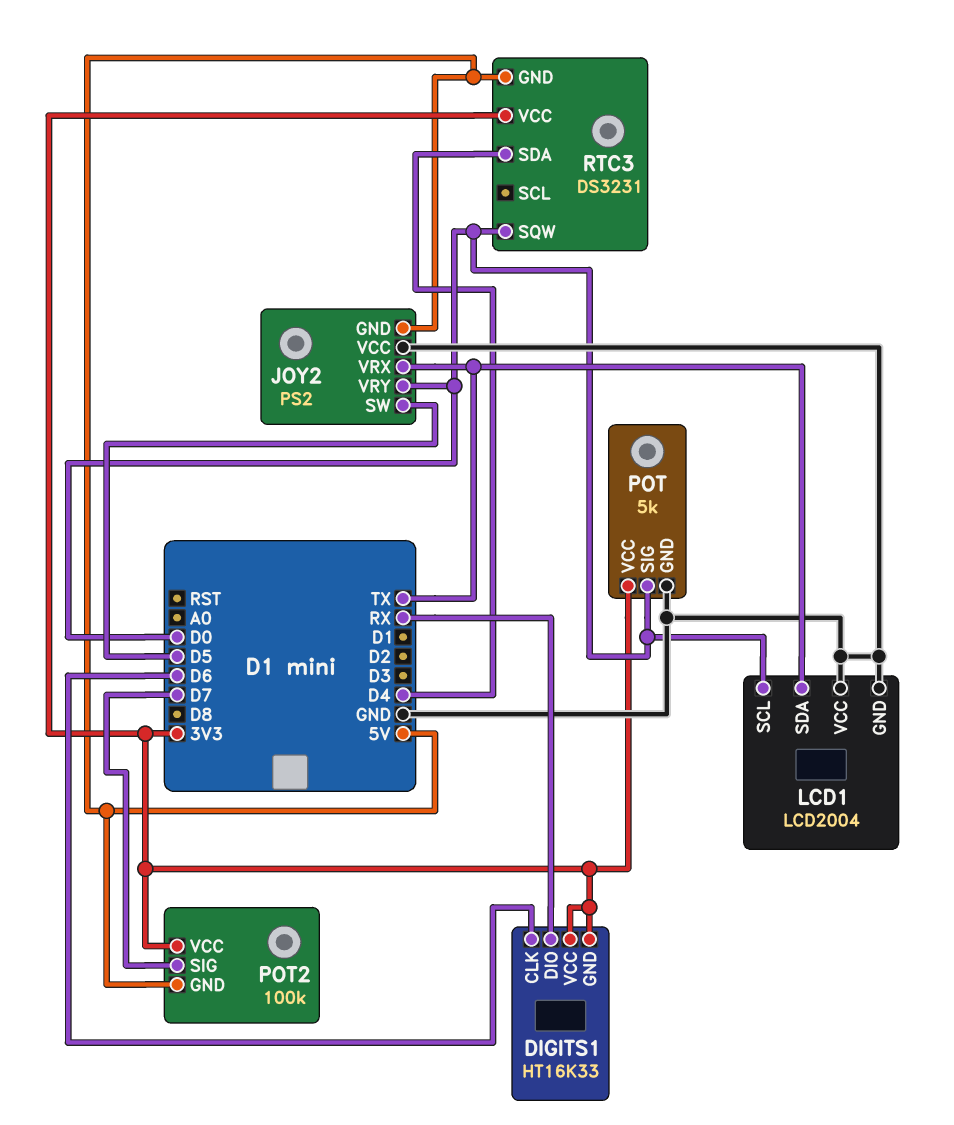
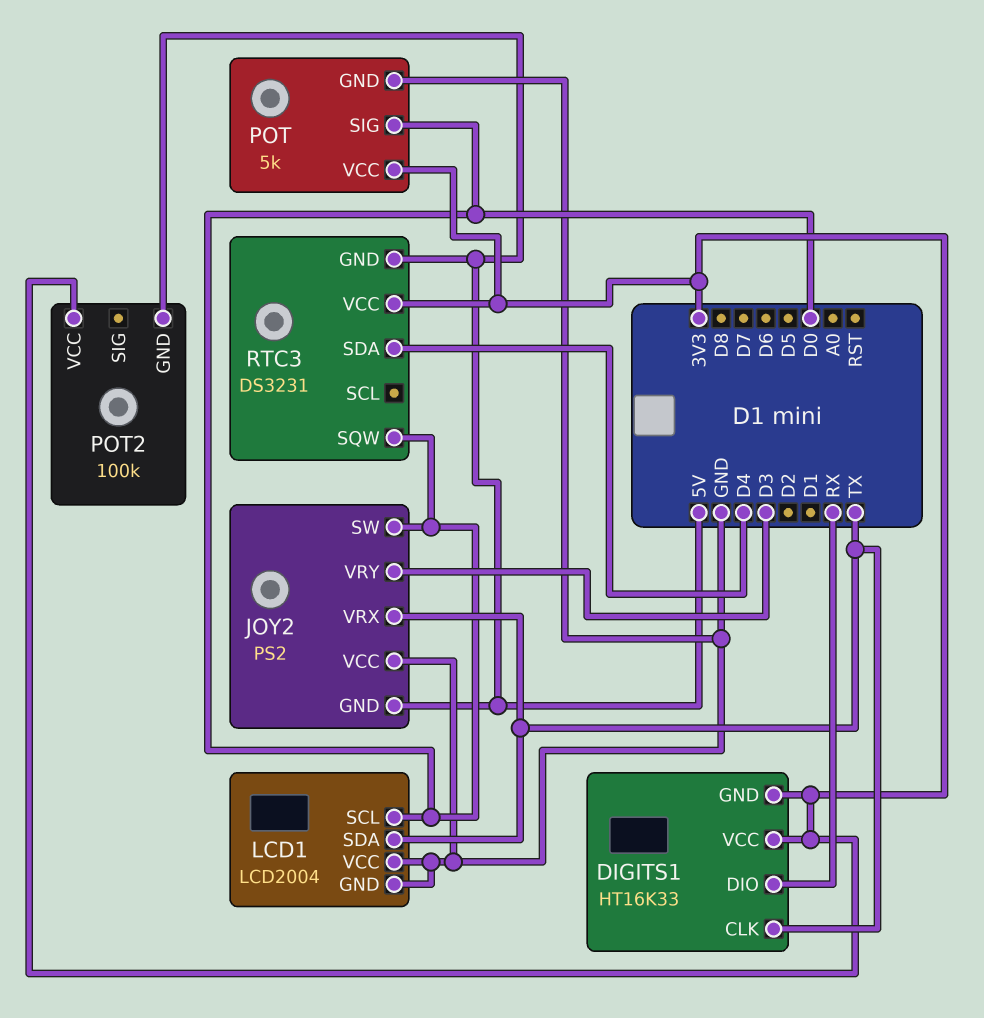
DIGITS1 pin CLK: D6 -> TX
JOY2 pin SW: D5 -> D0
JOY2 pin VRY: D0 -> D3
POT2 pin SIG: D7 -> none

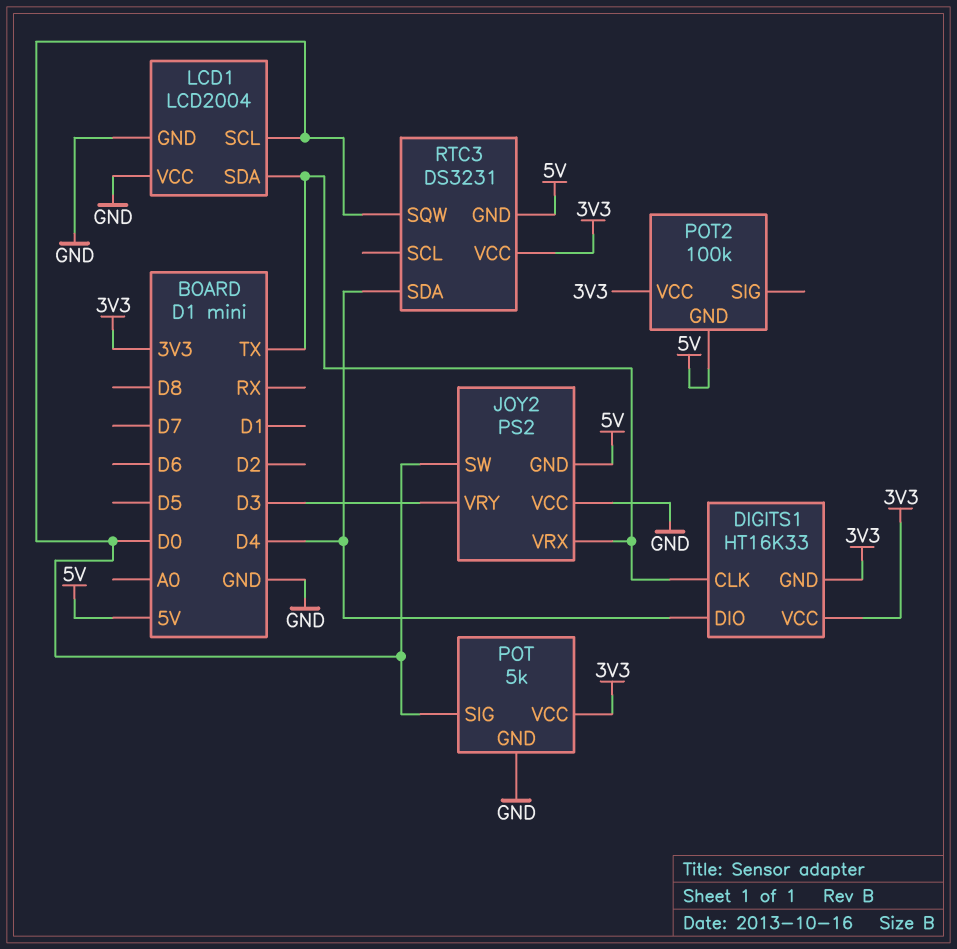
DIGITS1 pin DIO: RX -> D4

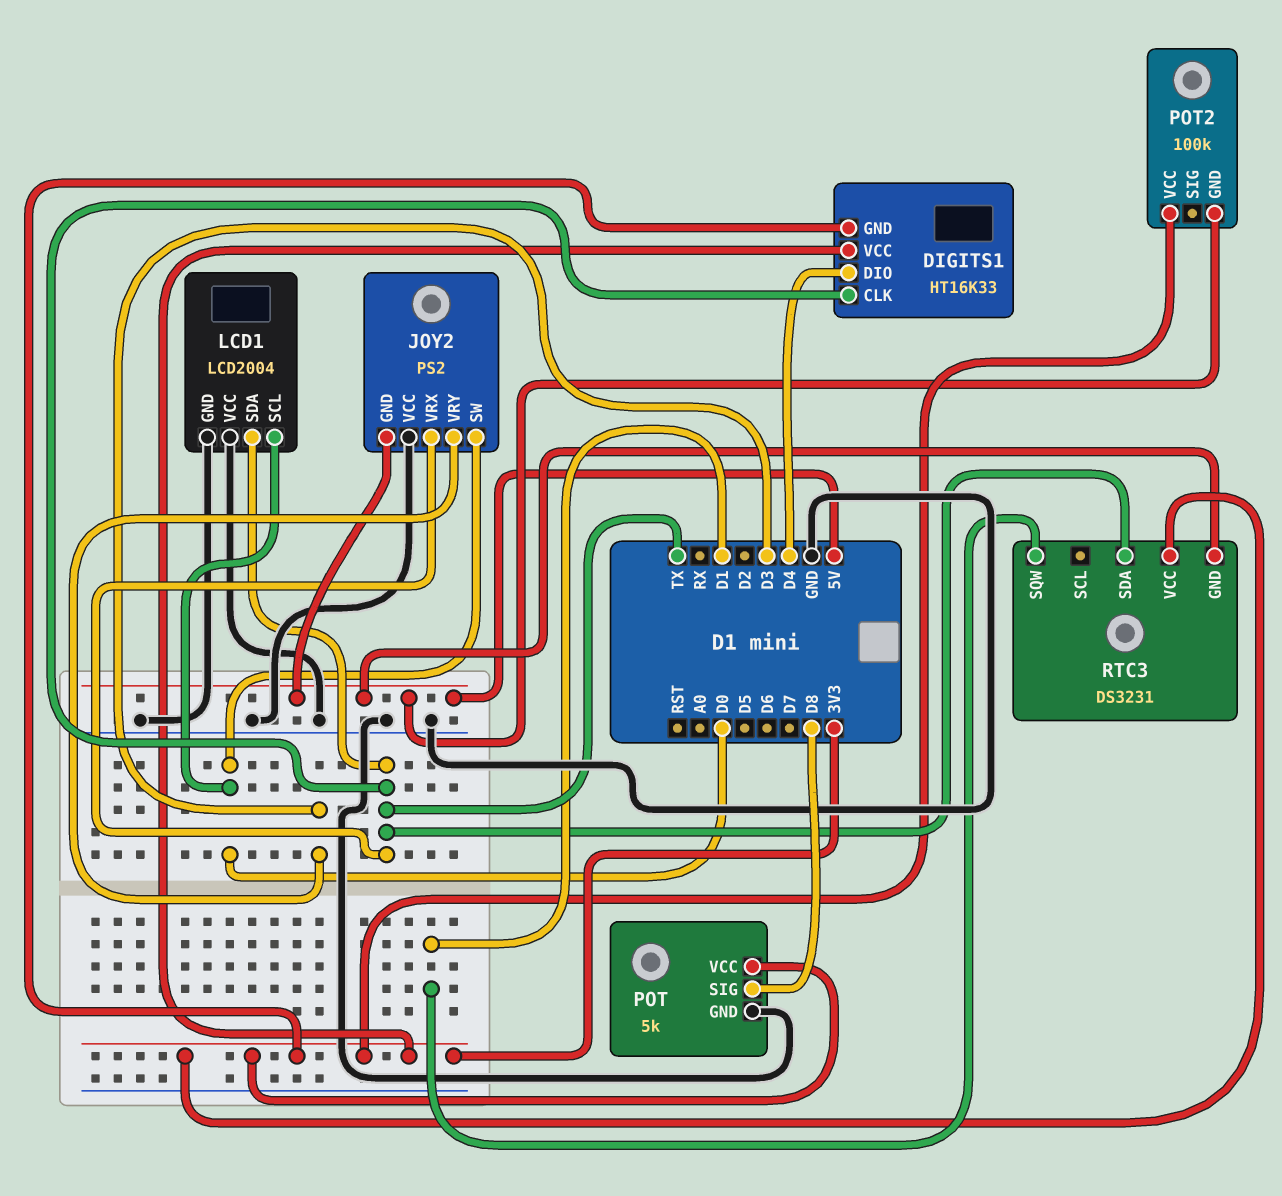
POT pin SIG: D0 -> D8
RTC3 pin SDA: D4 -> TX
RTC3 pin SQW: D0 -> D1

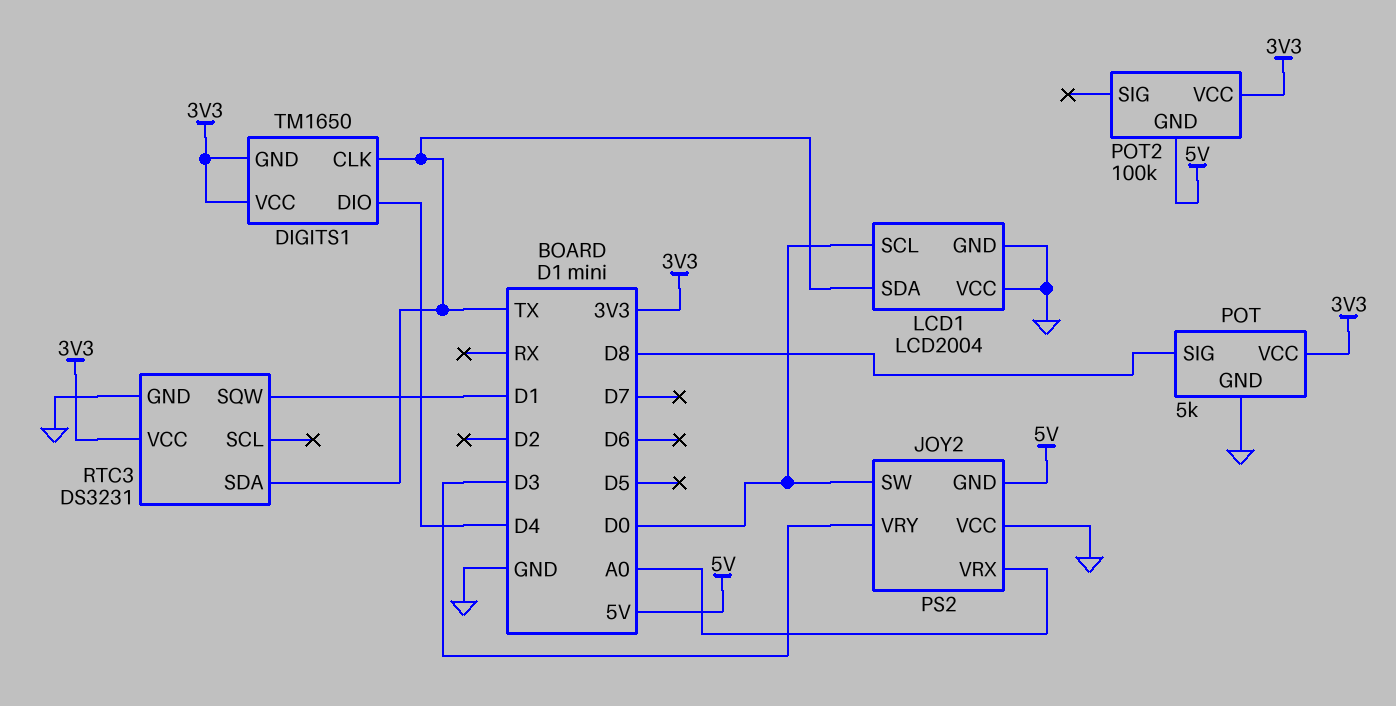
DIGITS1: HT16K33 -> TM1650
JOY2 pin VRX: TX -> A0
RTC3 pin GND: 5V -> GND

